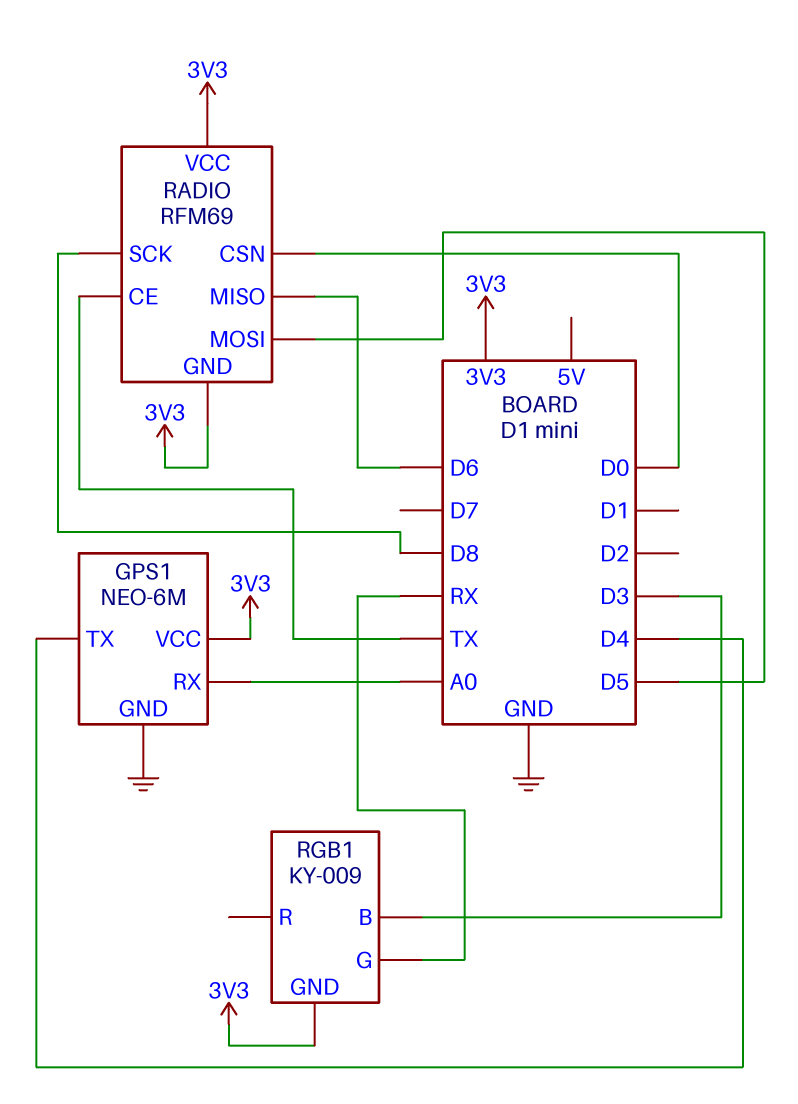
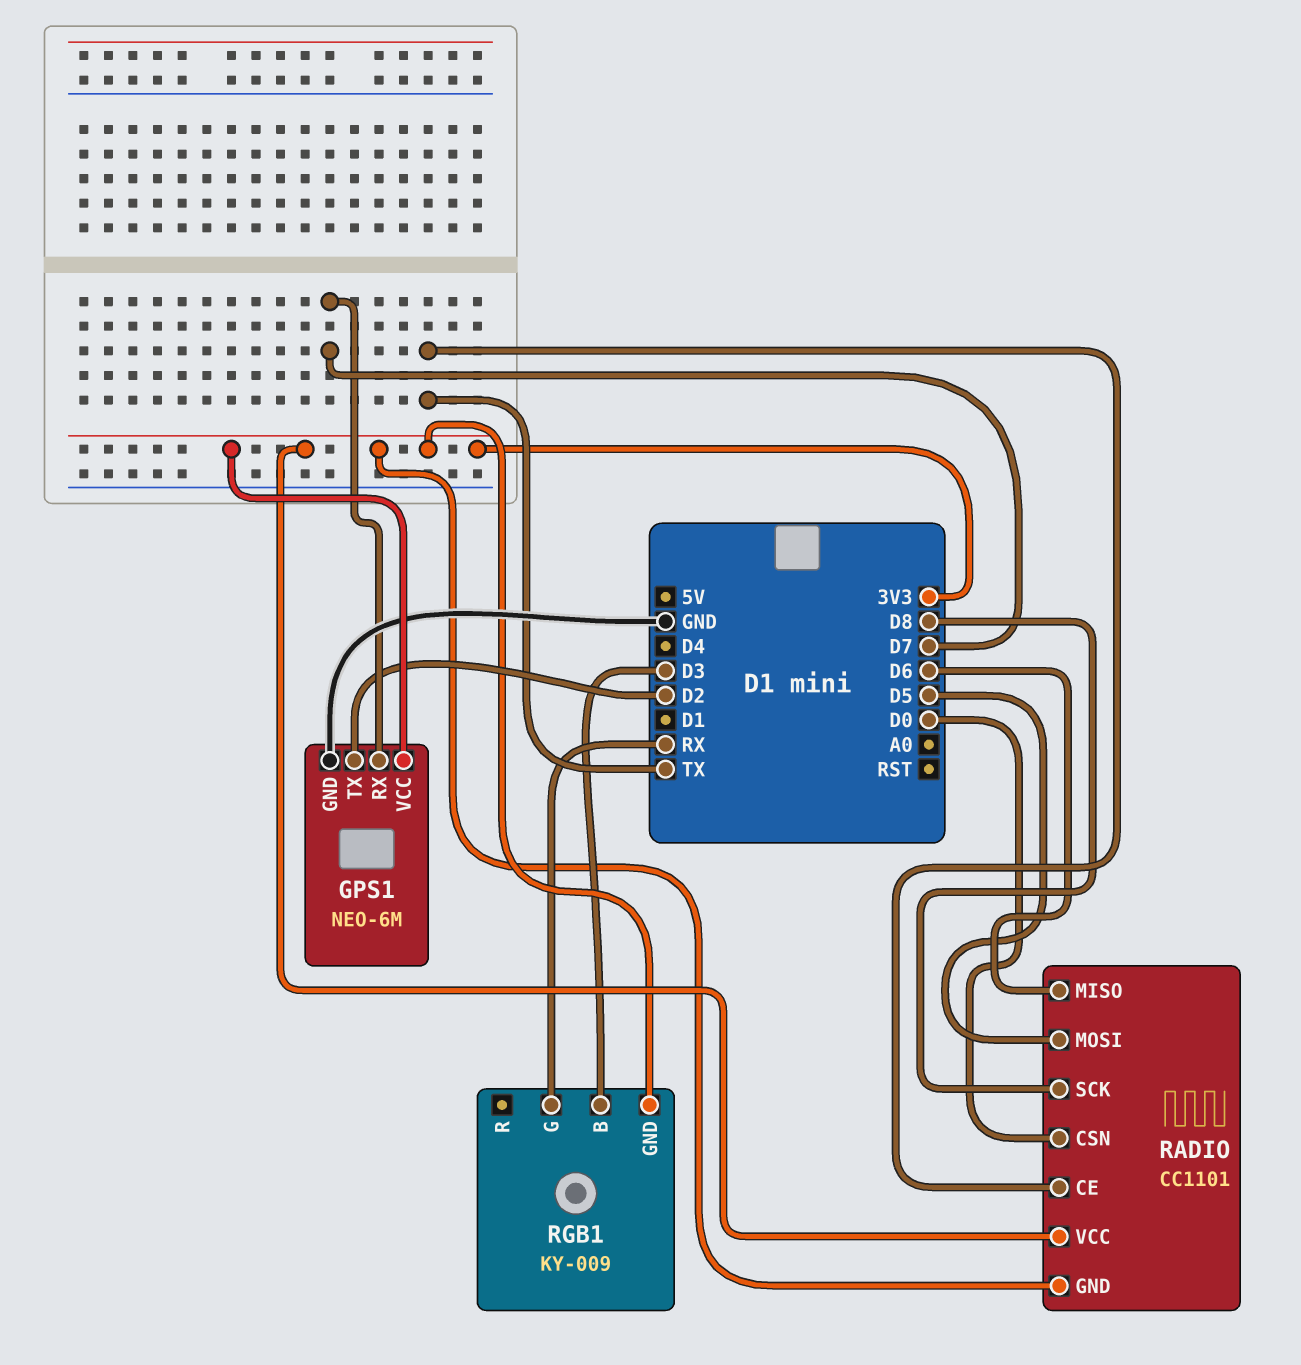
GPS1 pin RX: A0 -> D7
GPS1 pin TX: D4 -> D2
RADIO: RFM69 -> CC1101

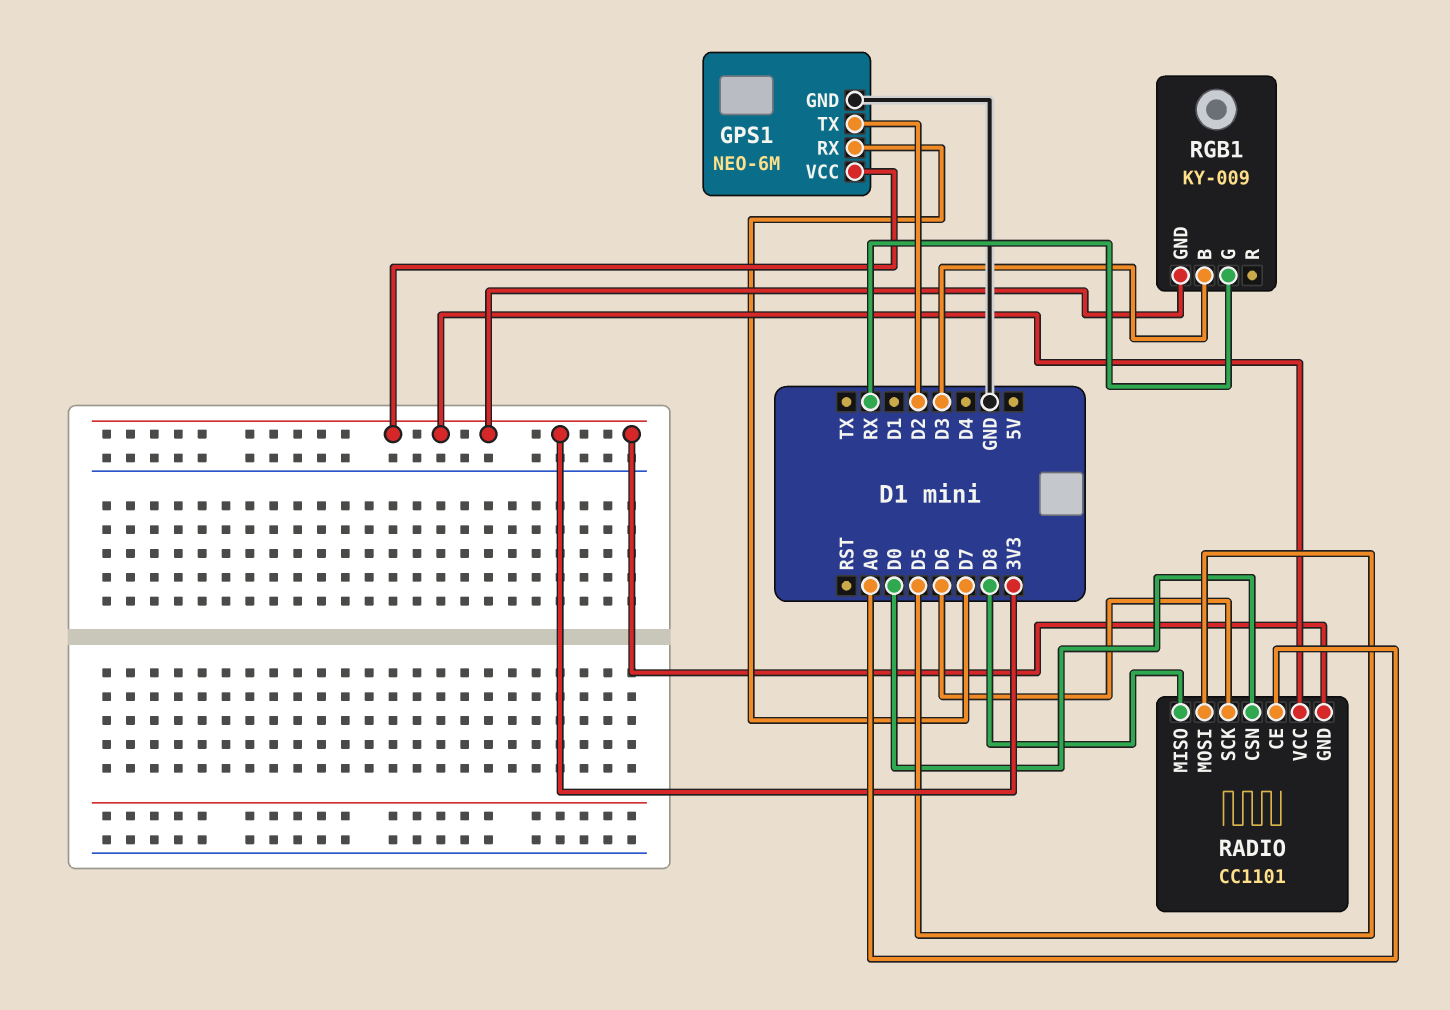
RADIO pin CE: TX -> A0
RADIO pin MISO: D6 -> D8
RADIO pin SCK: D8 -> D6

